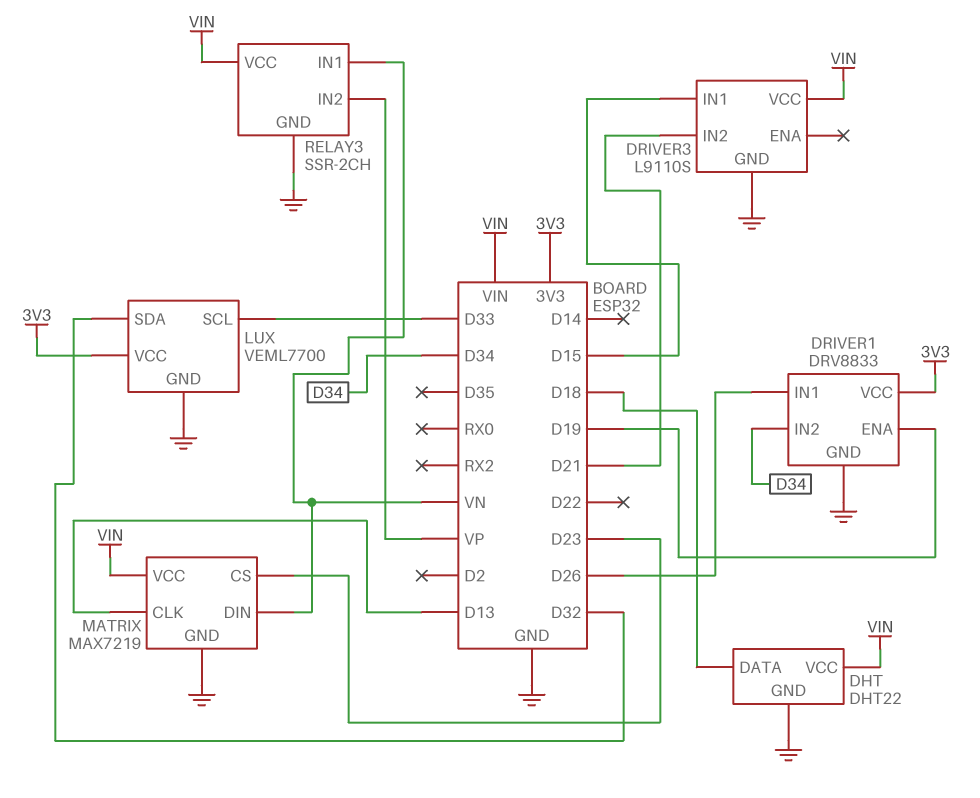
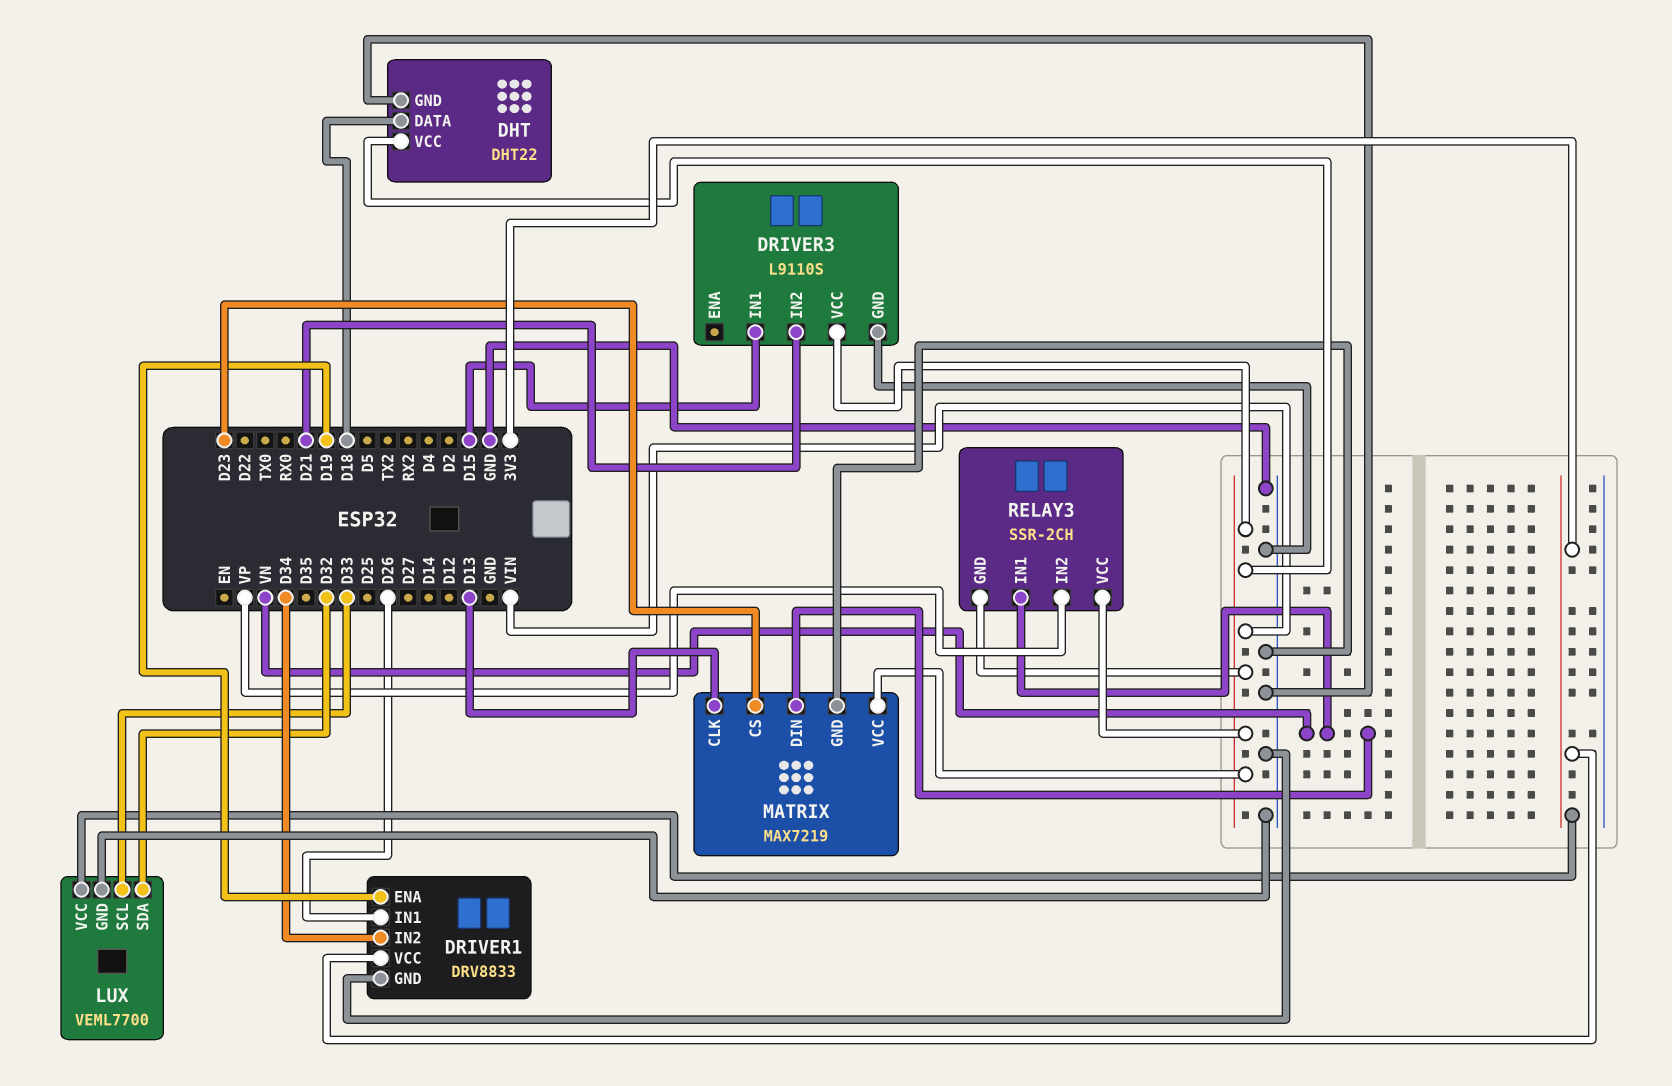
RELAY3 pin GND: GND -> VIN

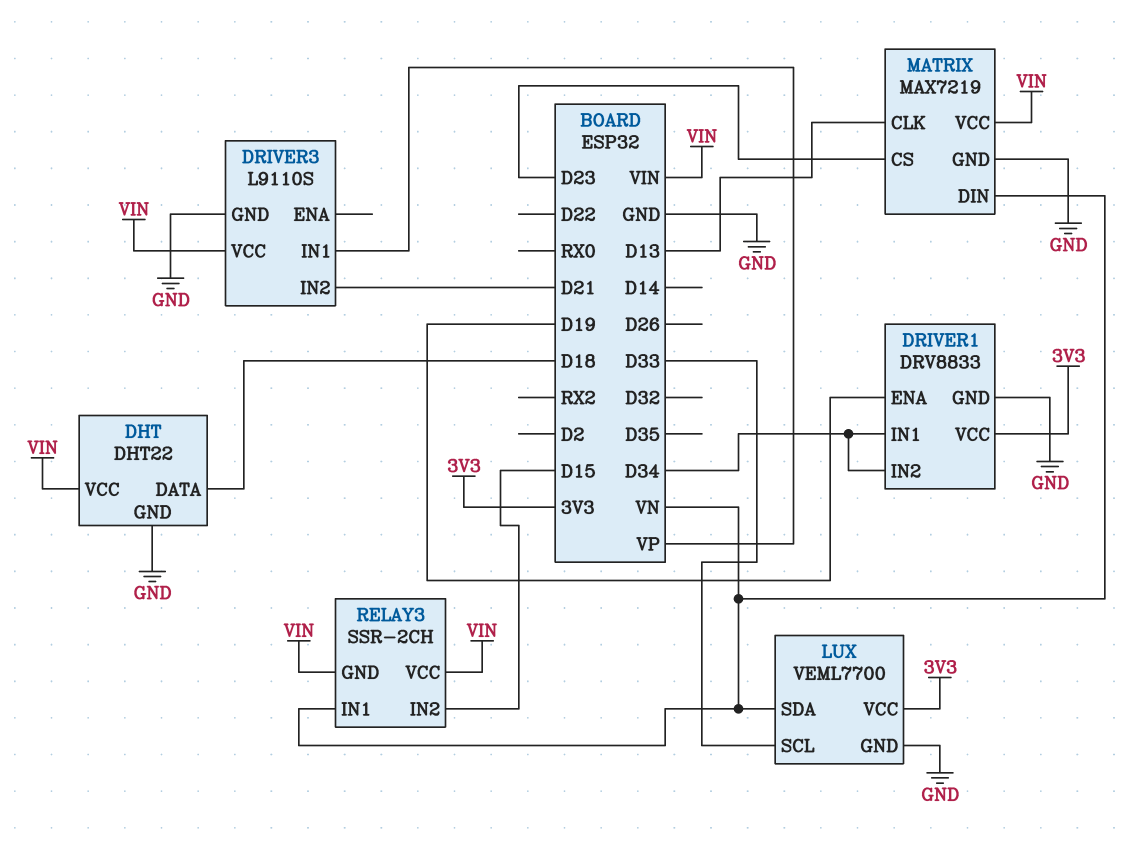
DRIVER1 pin IN1: D26 -> D34
DRIVER3 pin IN1: D15 -> VP
LUX pin SDA: D32 -> VN
RELAY3 pin IN2: VP -> D15

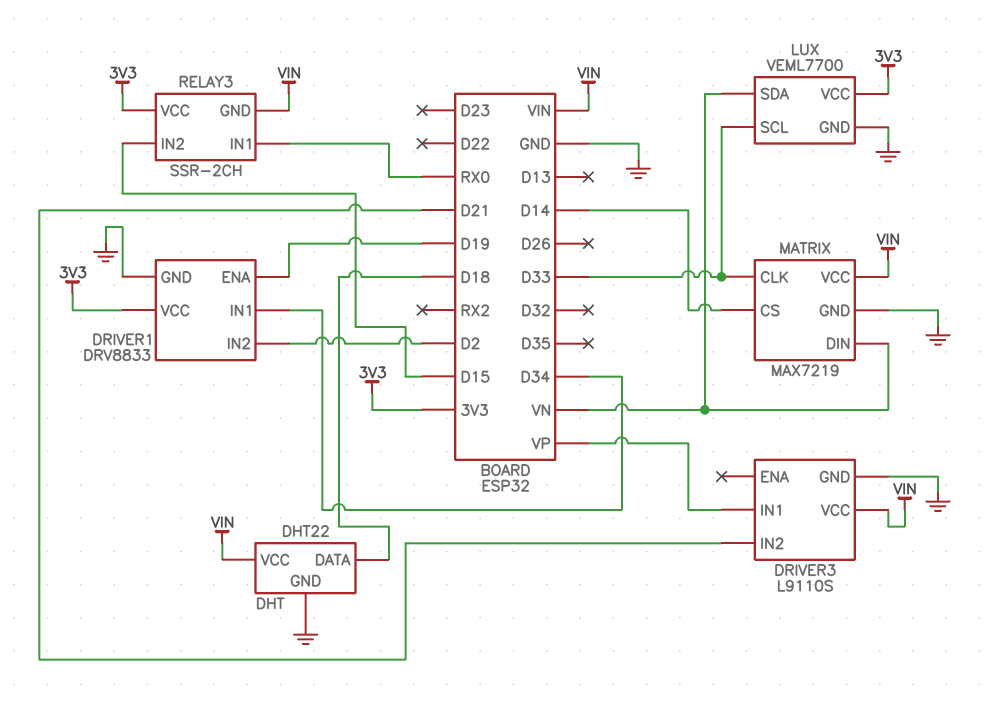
DRIVER1 pin IN2: D34 -> D2
MATRIX pin CLK: D13 -> D33
MATRIX pin CS: D23 -> D14
RELAY3 pin IN1: VN -> RX0
RELAY3 pin VCC: VIN -> 3V3

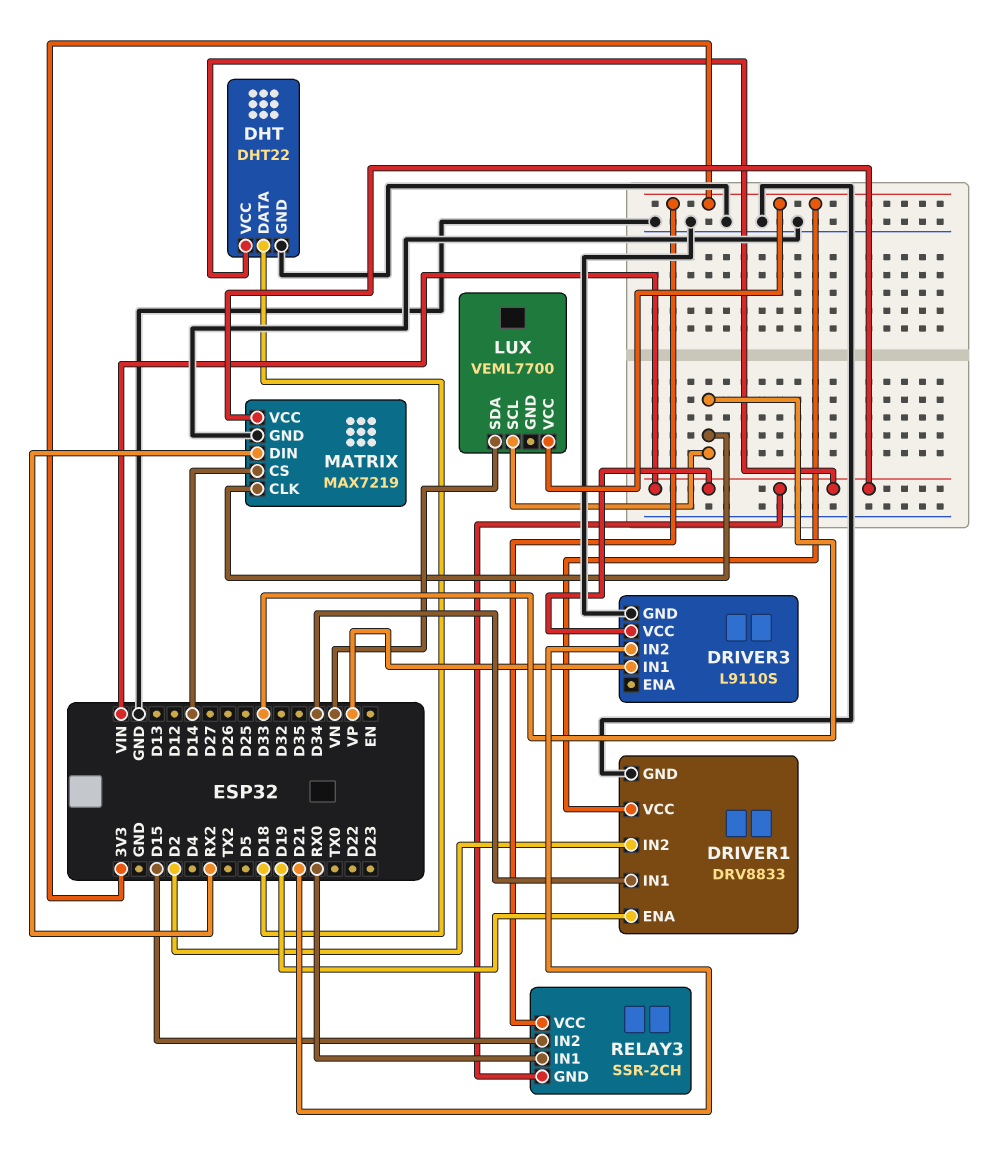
LUX pin GND: GND -> none
MATRIX pin DIN: VN -> RX2

